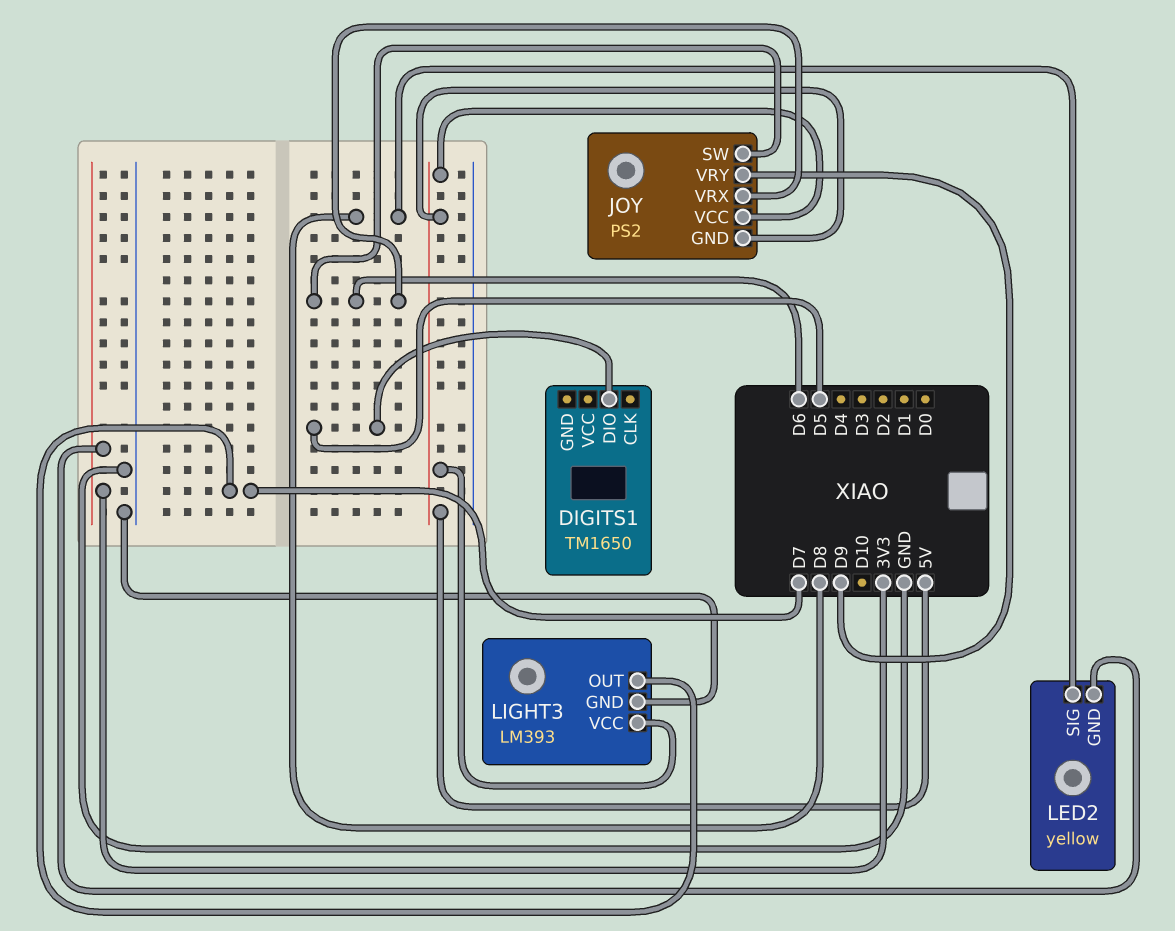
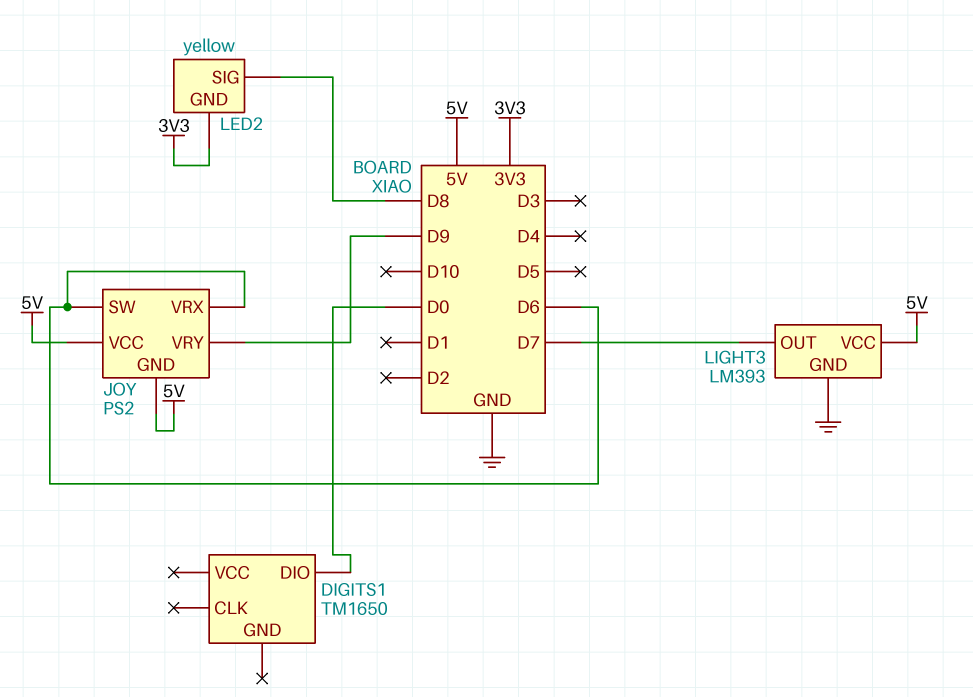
DIGITS1 pin DIO: D5 -> D0

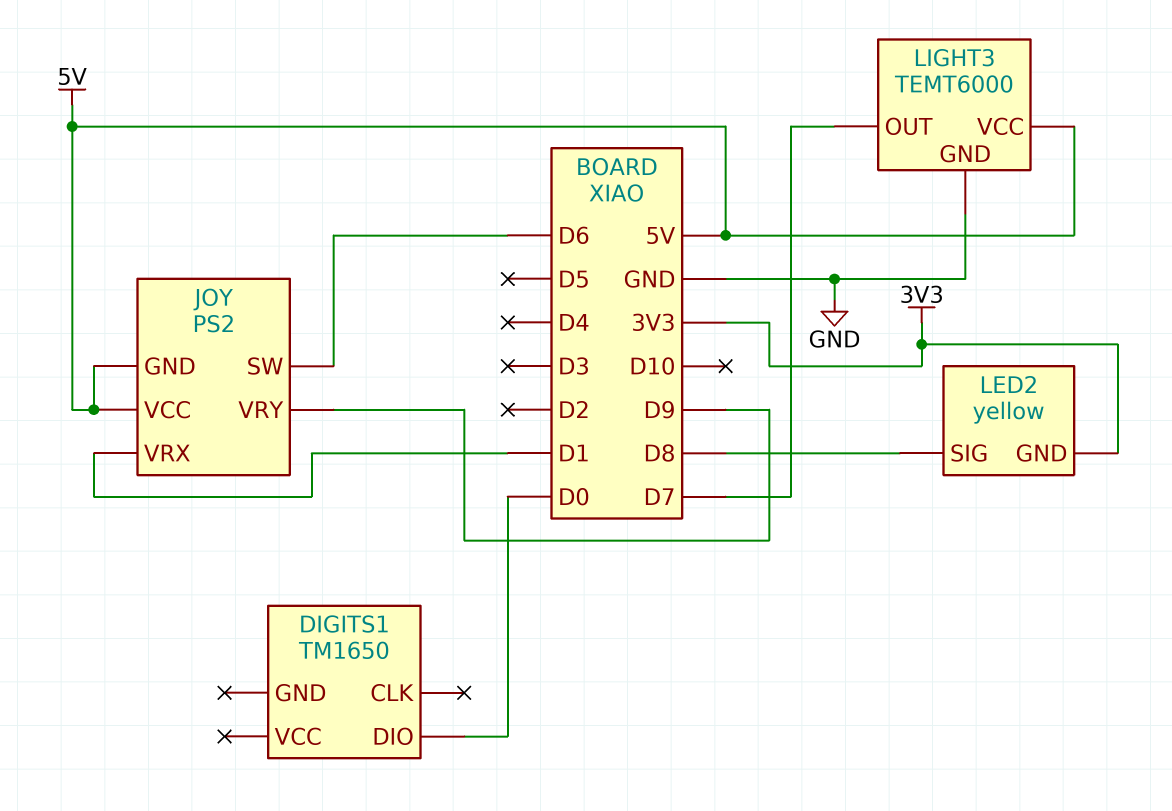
JOY pin VRX: D6 -> D1
LIGHT3: LM393 -> TEMT6000

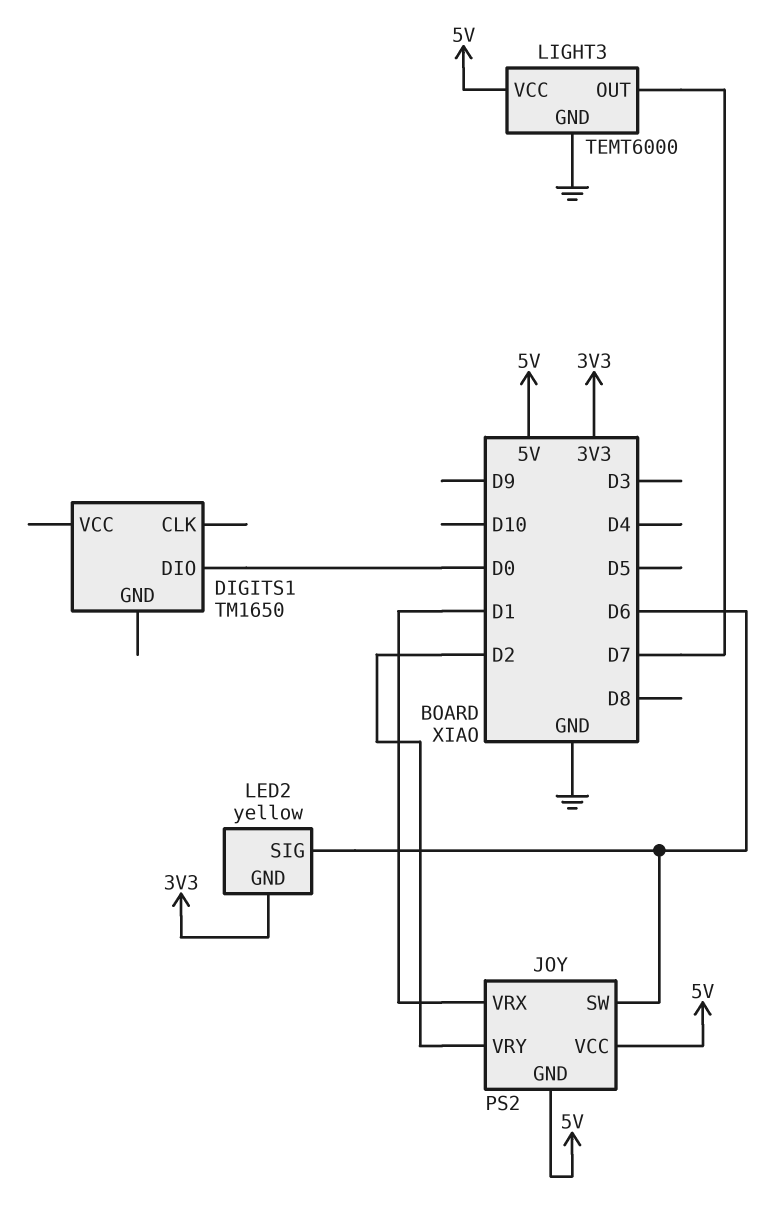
JOY pin VRY: D9 -> D2
LED2 pin SIG: D8 -> D6

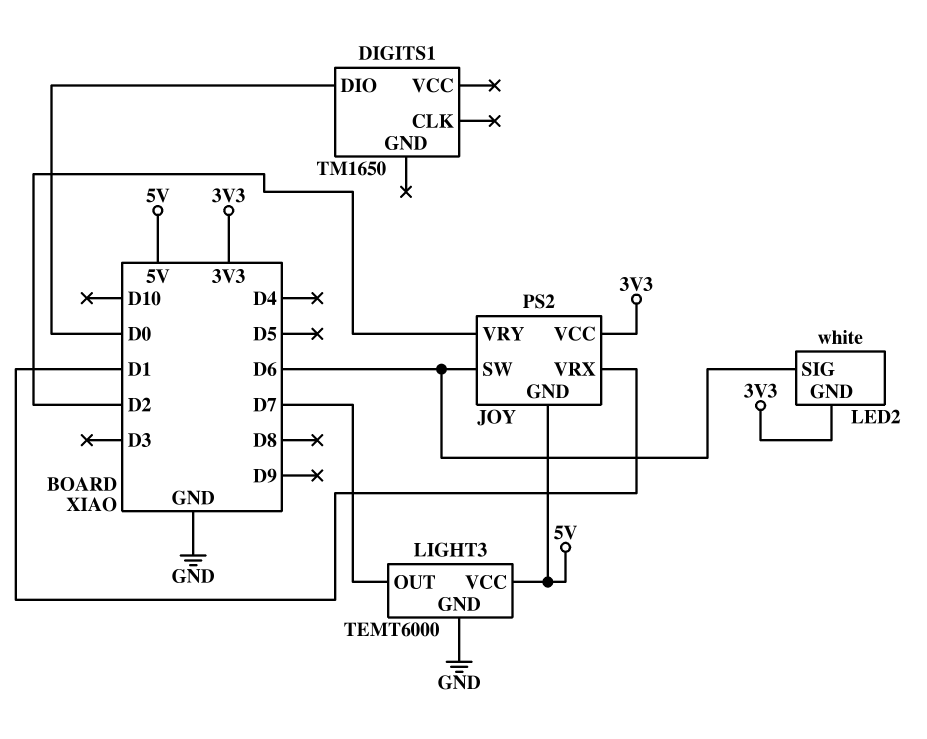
JOY pin VCC: 5V -> 3V3
LED2: yellow -> white

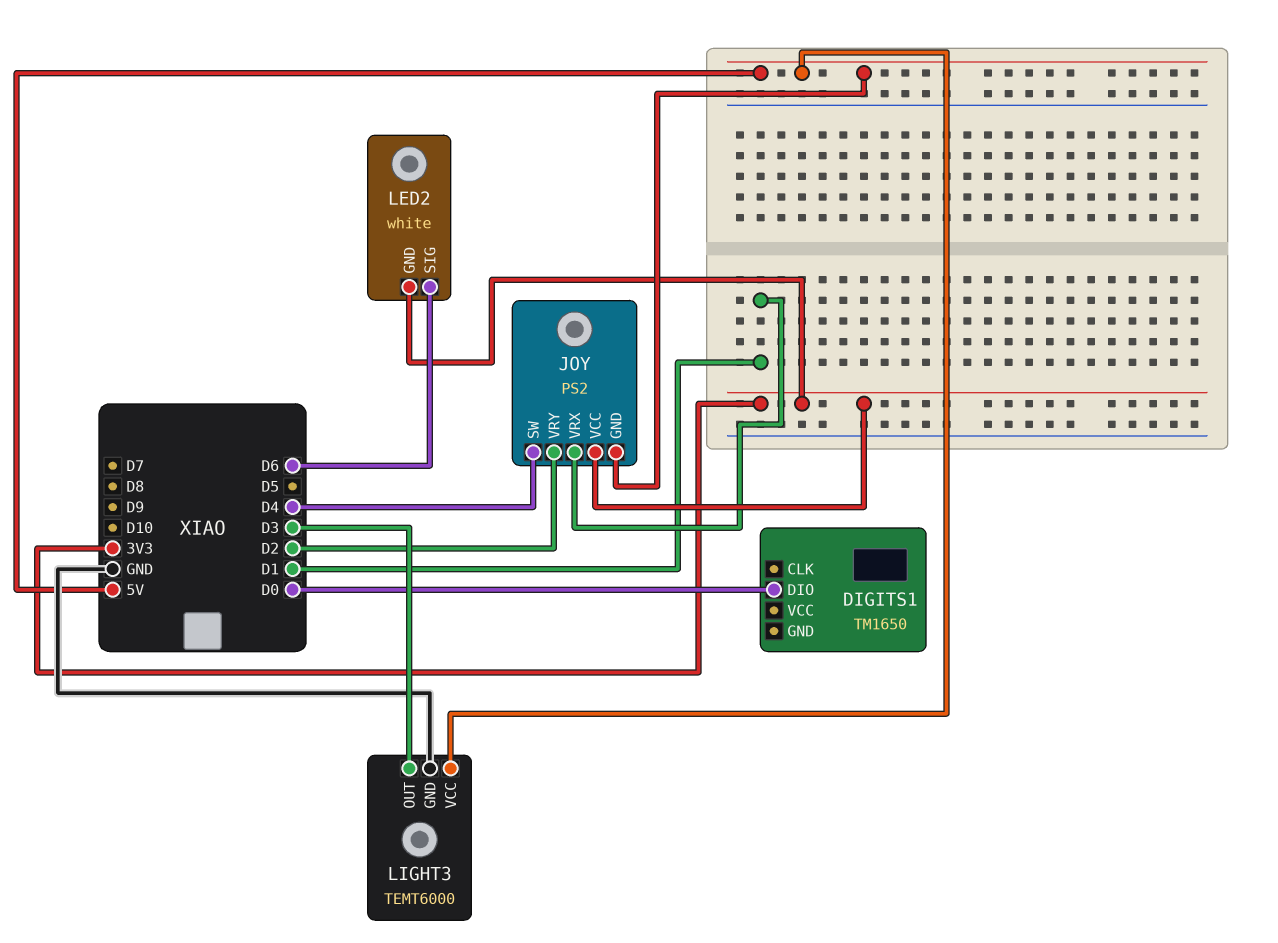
JOY pin SW: D6 -> D4
LIGHT3 pin OUT: D7 -> D3

